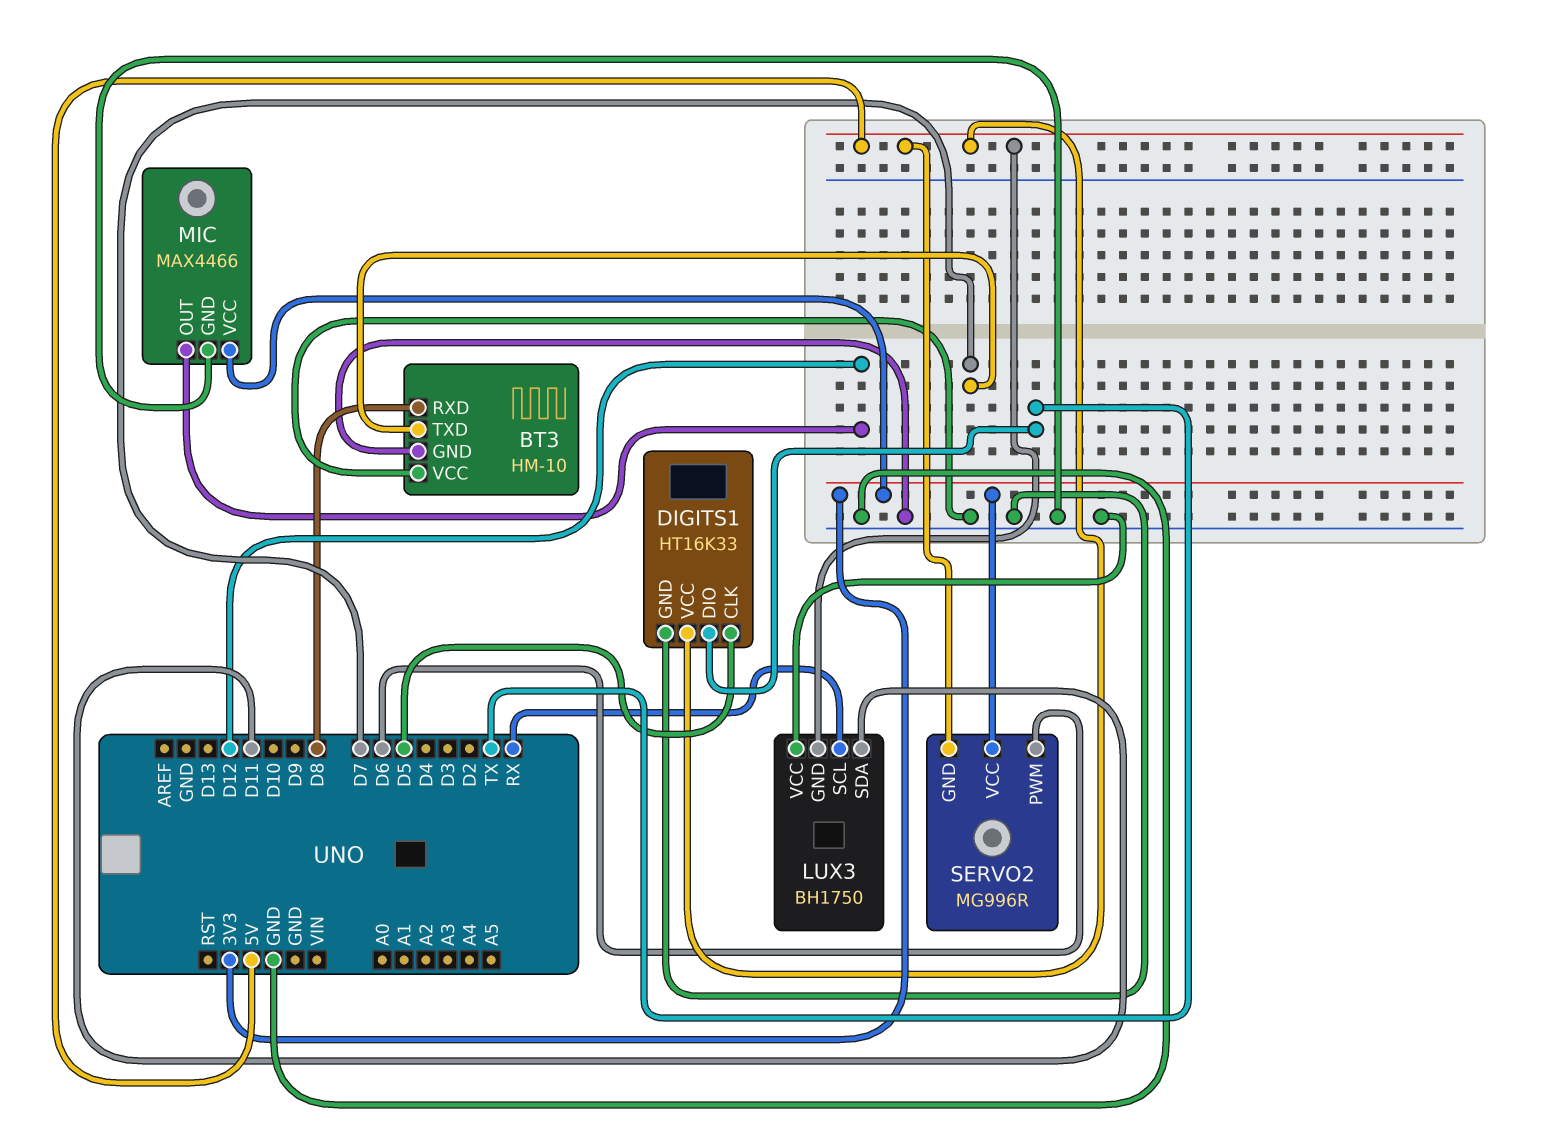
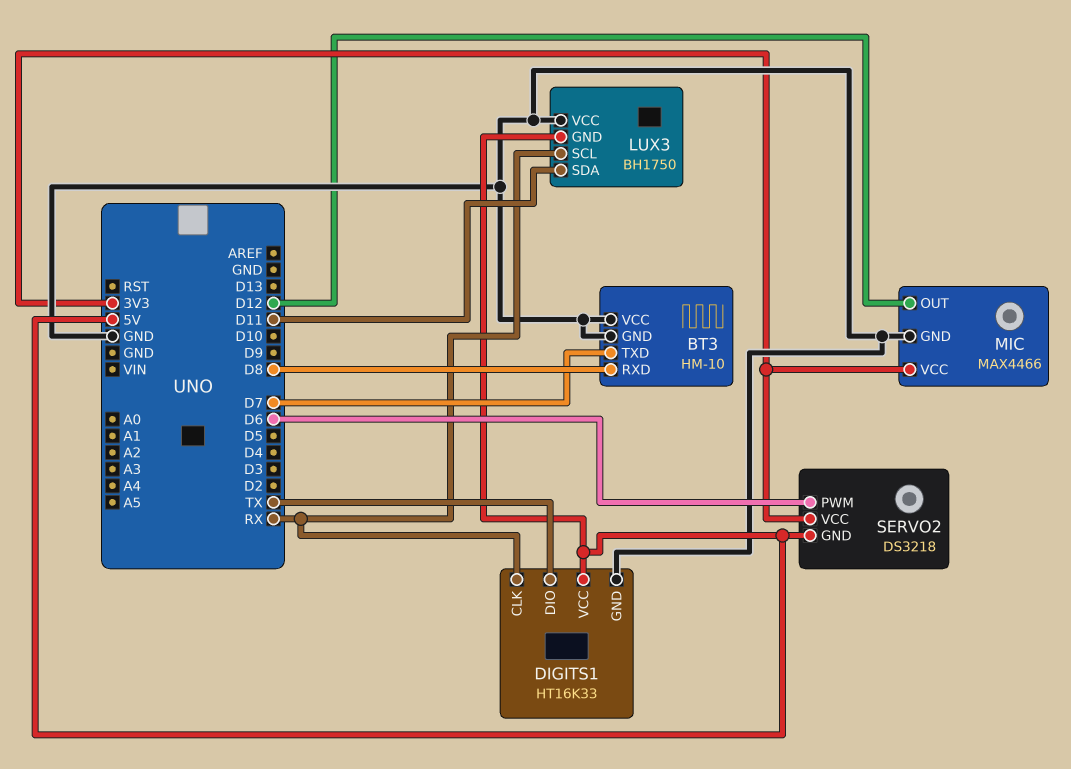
DIGITS1 pin CLK: D5 -> RX
SERVO2: MG996R -> DS3218

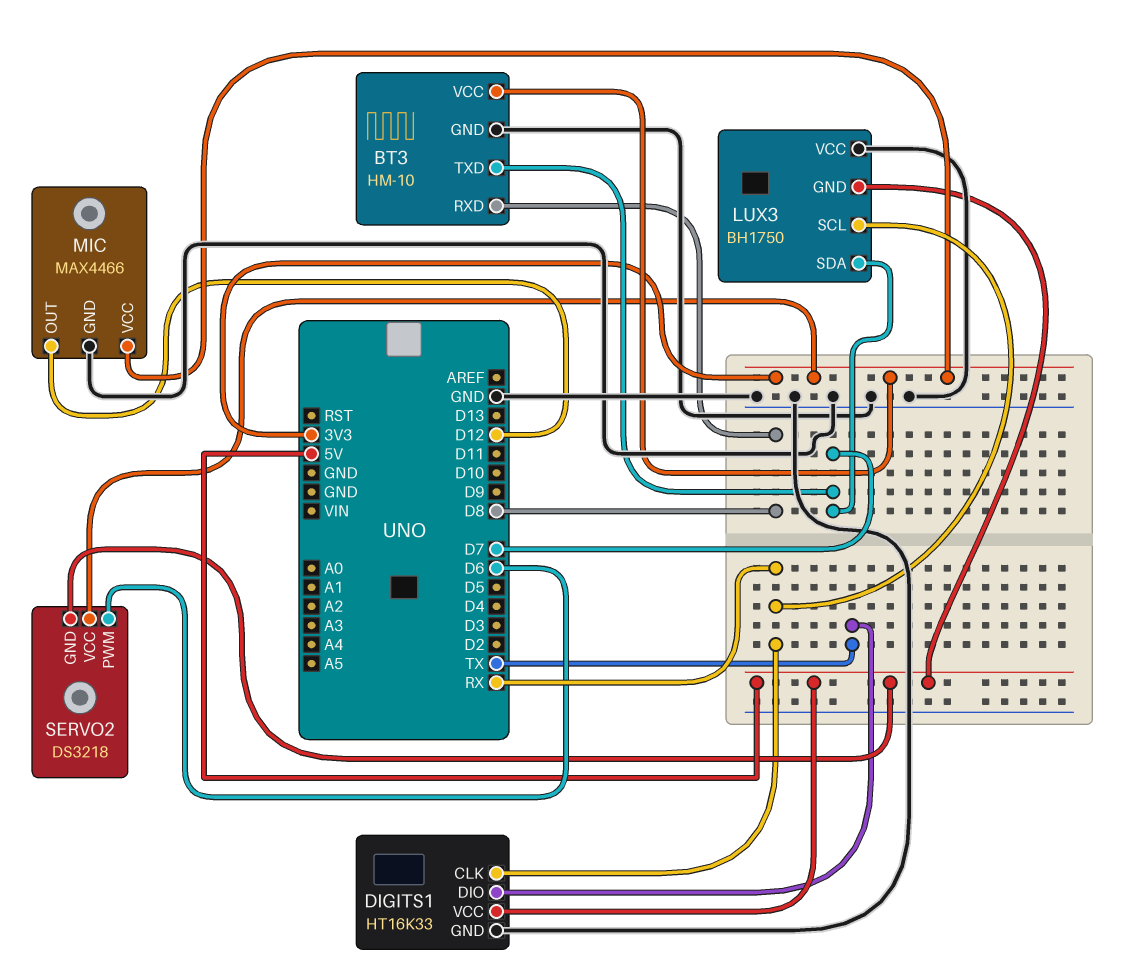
BT3 pin VCC: GND -> 3V3
LUX3 pin SDA: D11 -> D7

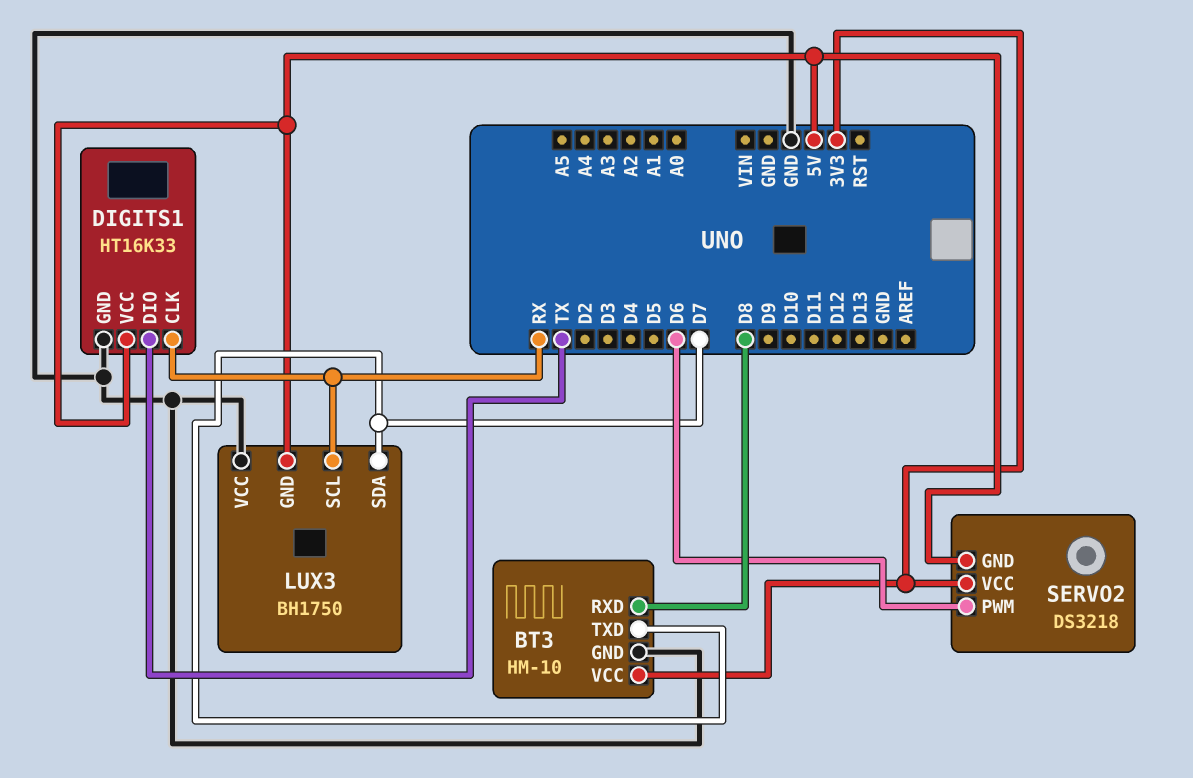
MIC: MAX4466 -> none
MIC pin GND: GND -> none
MIC pin OUT: D12 -> none
MIC pin VCC: 3V3 -> none

